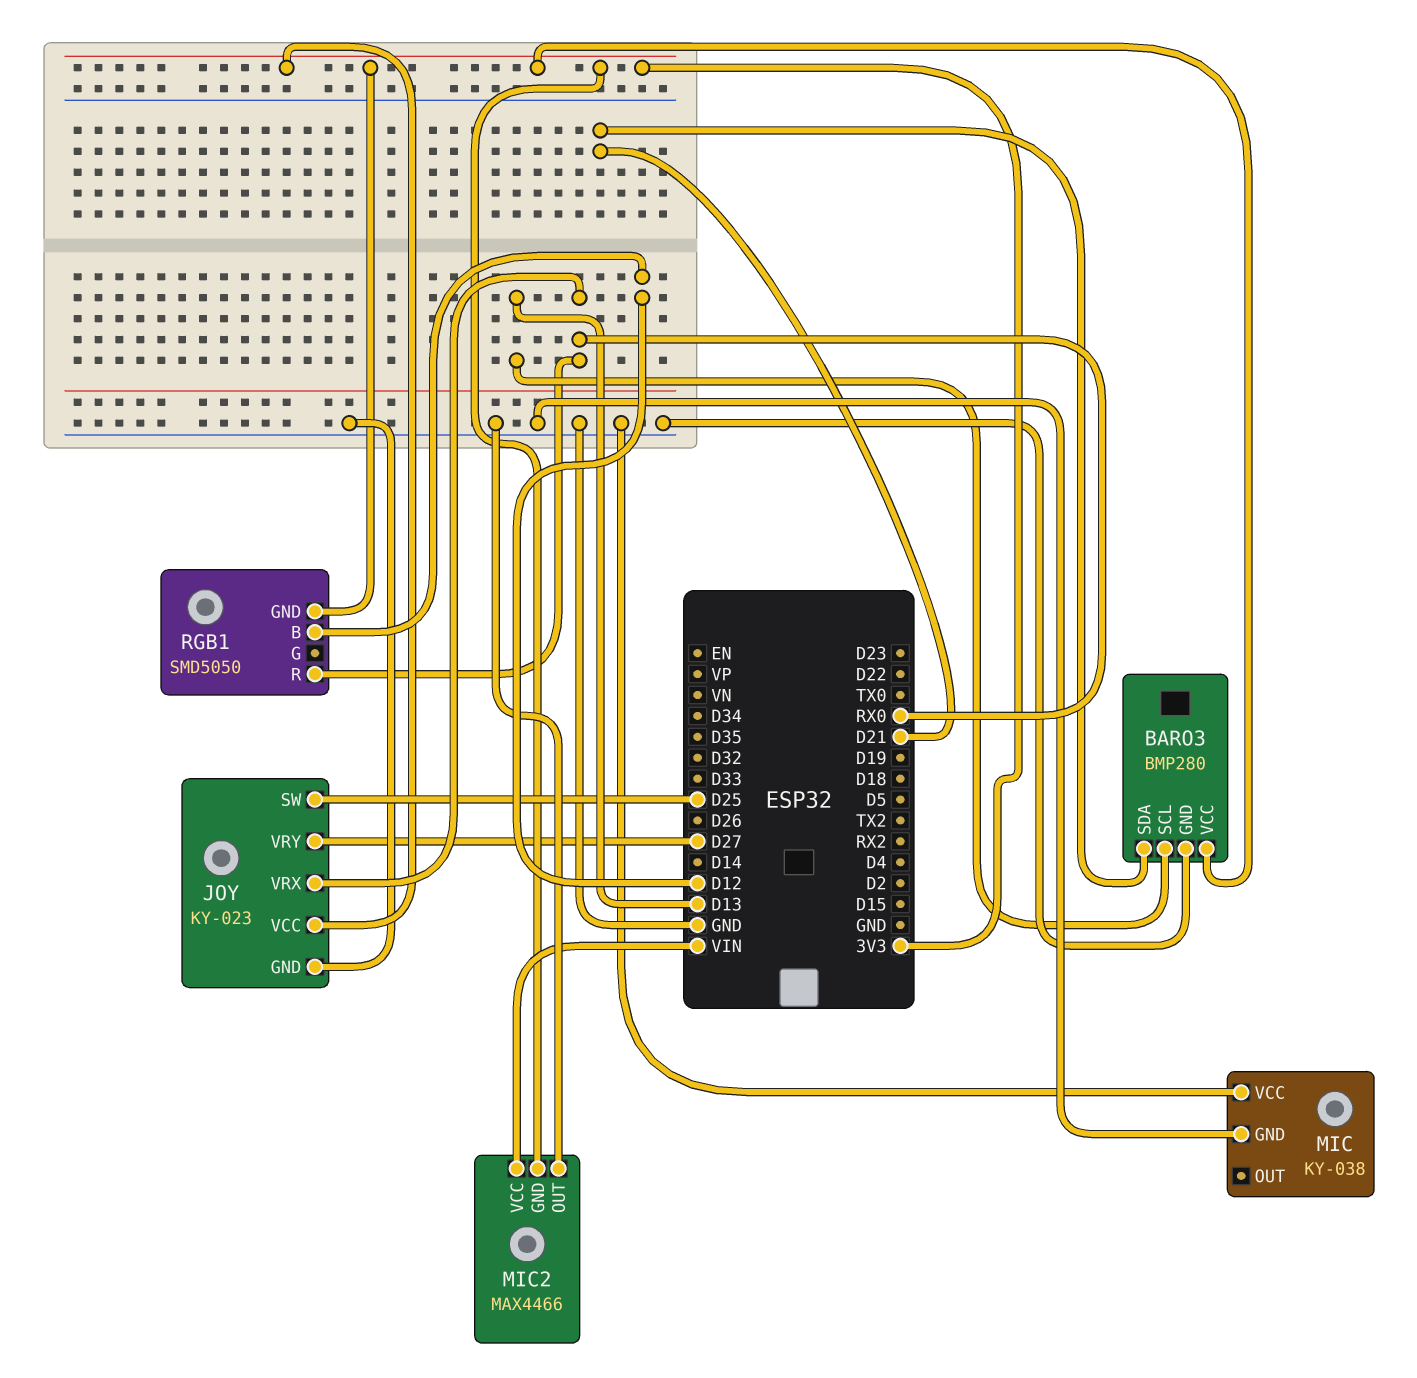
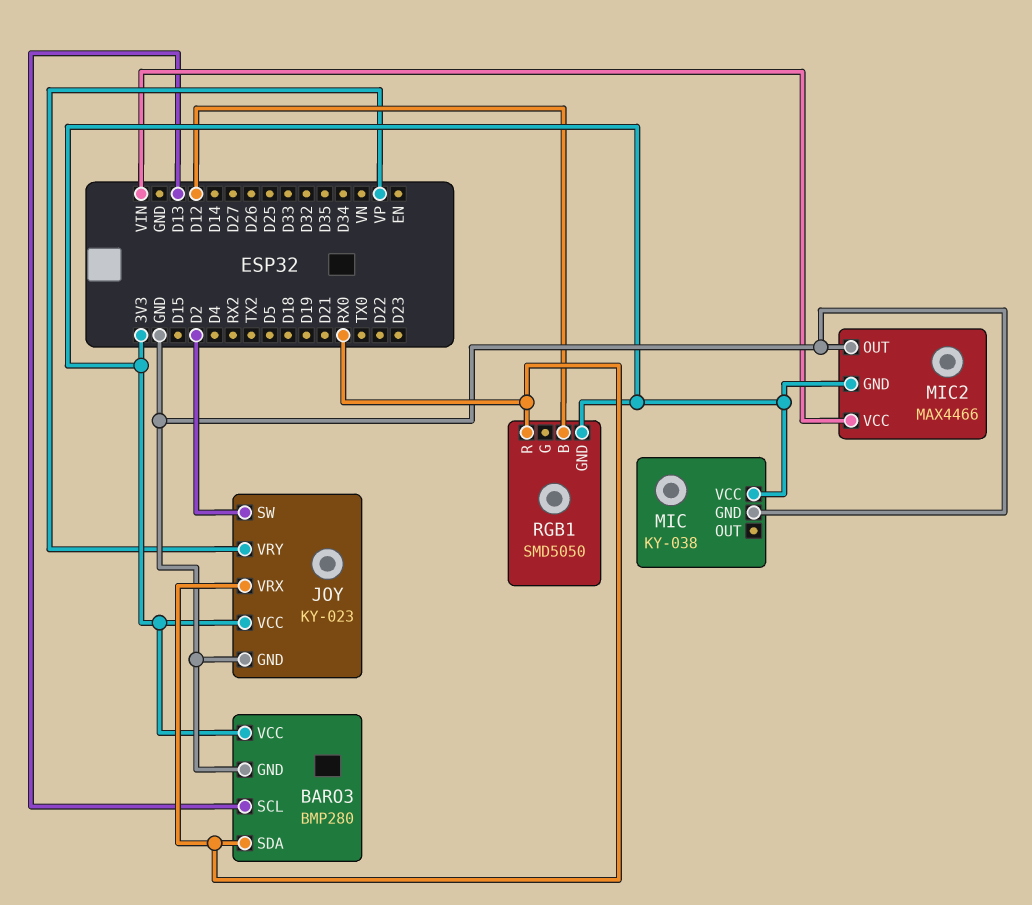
BARO3 pin SDA: D21 -> RX0
JOY pin SW: D25 -> D2
JOY pin VRY: D27 -> VP
MIC pin VCC: GND -> 3V3

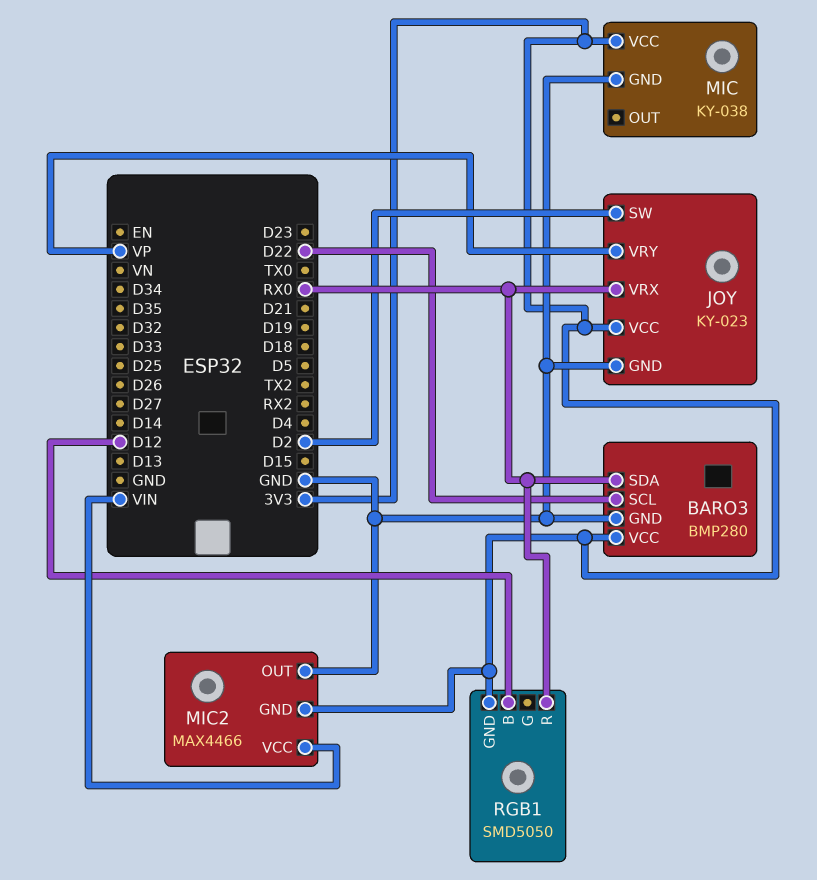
BARO3 pin SCL: D13 -> D22

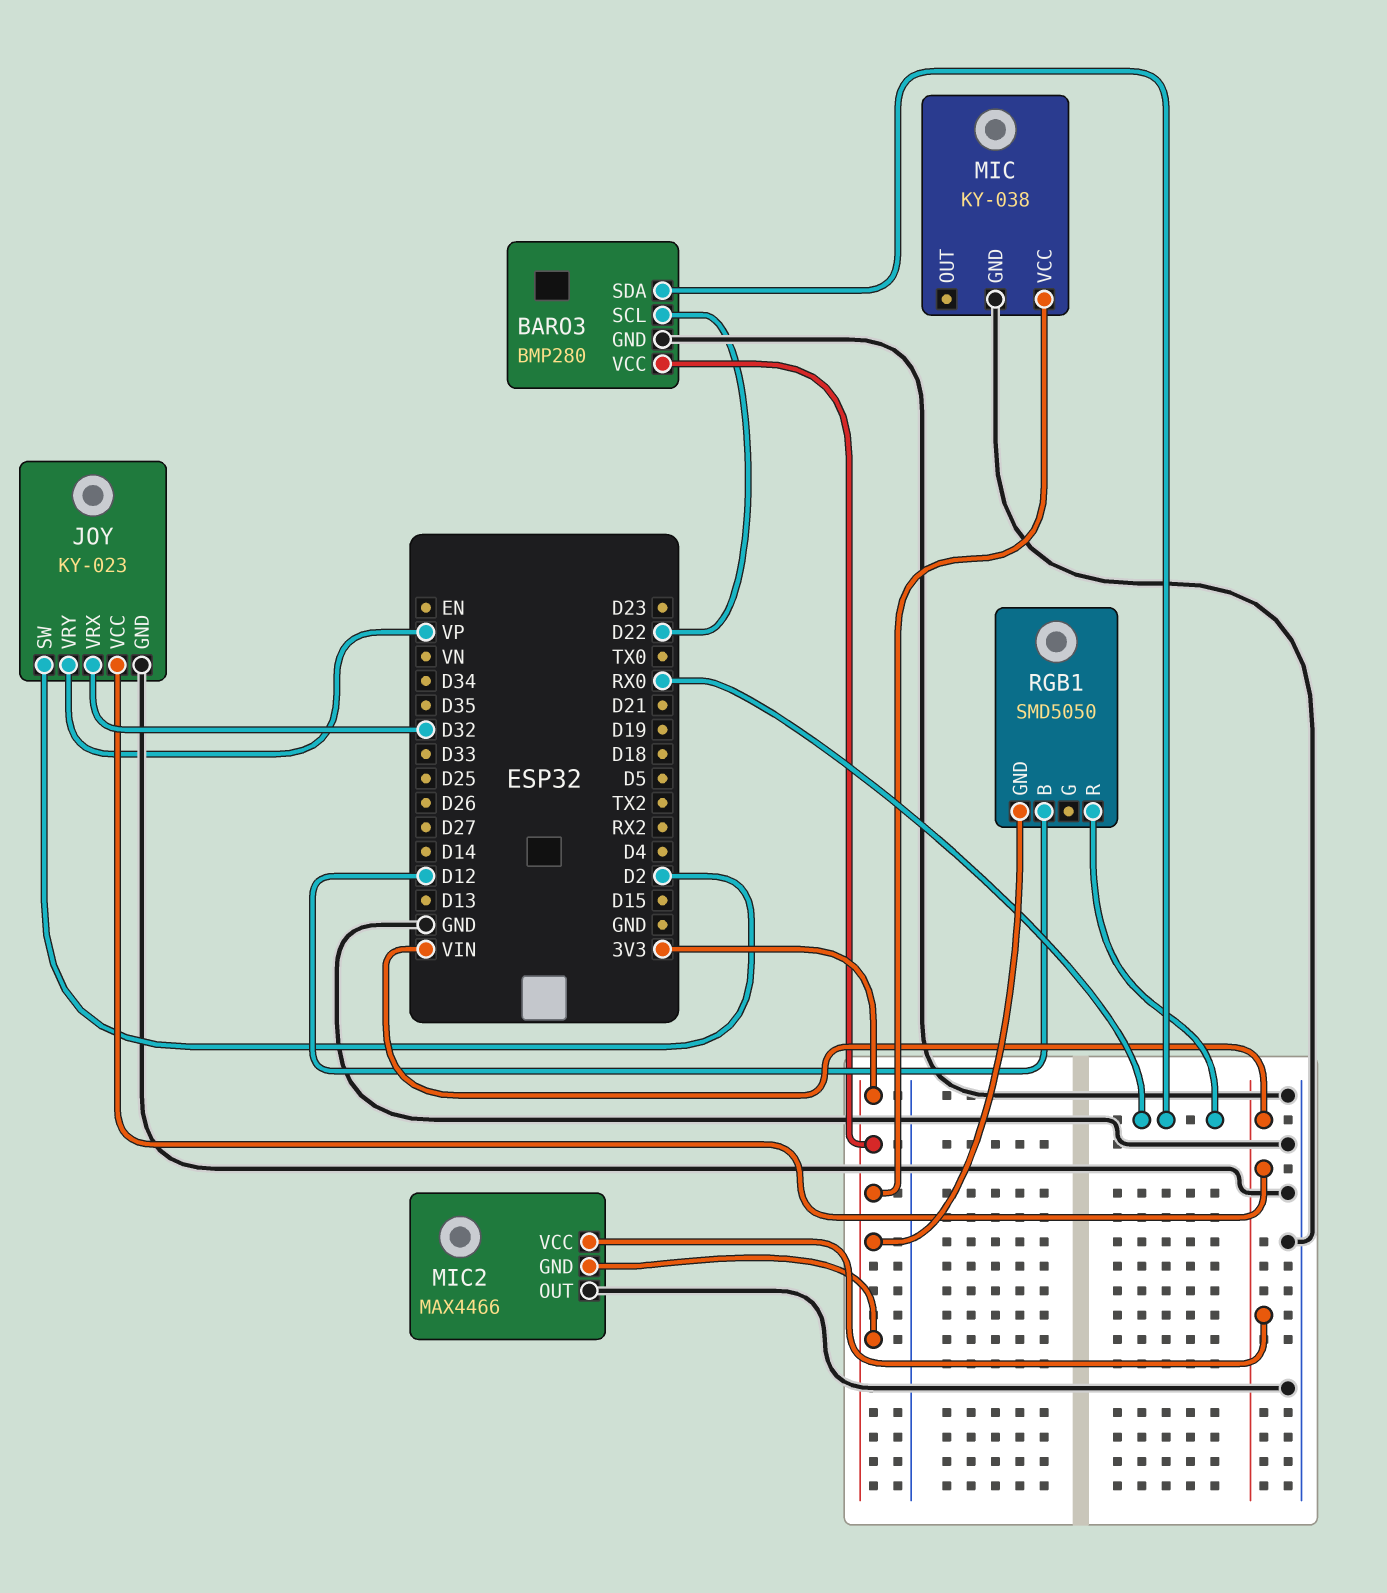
JOY pin VCC: 3V3 -> VIN
JOY pin VRX: RX0 -> D32

